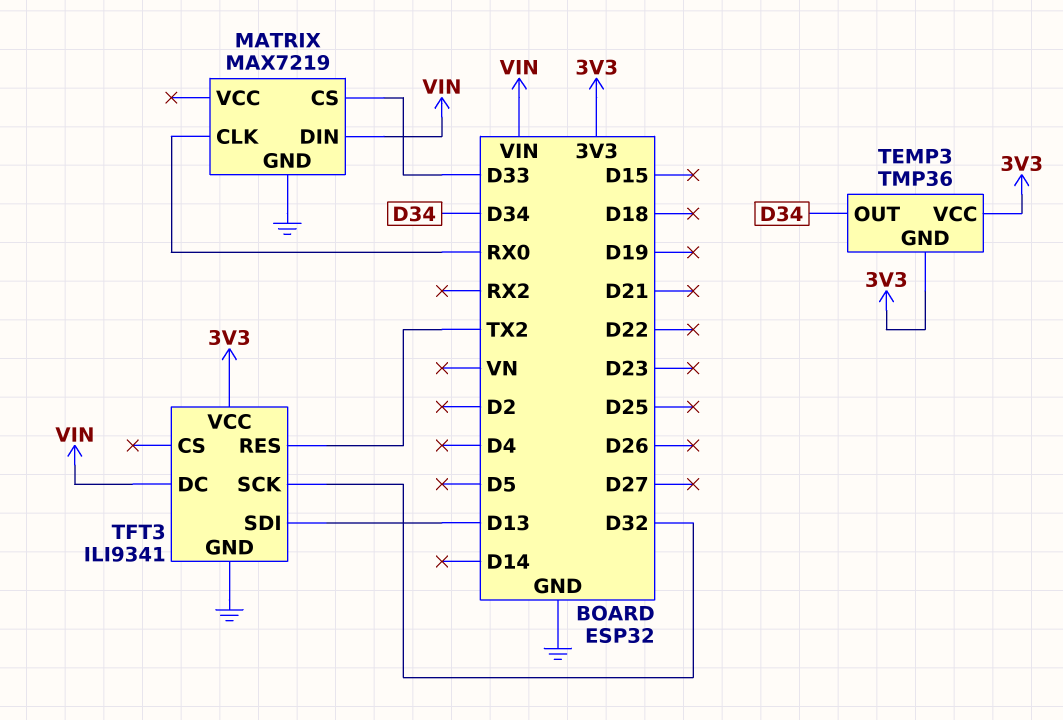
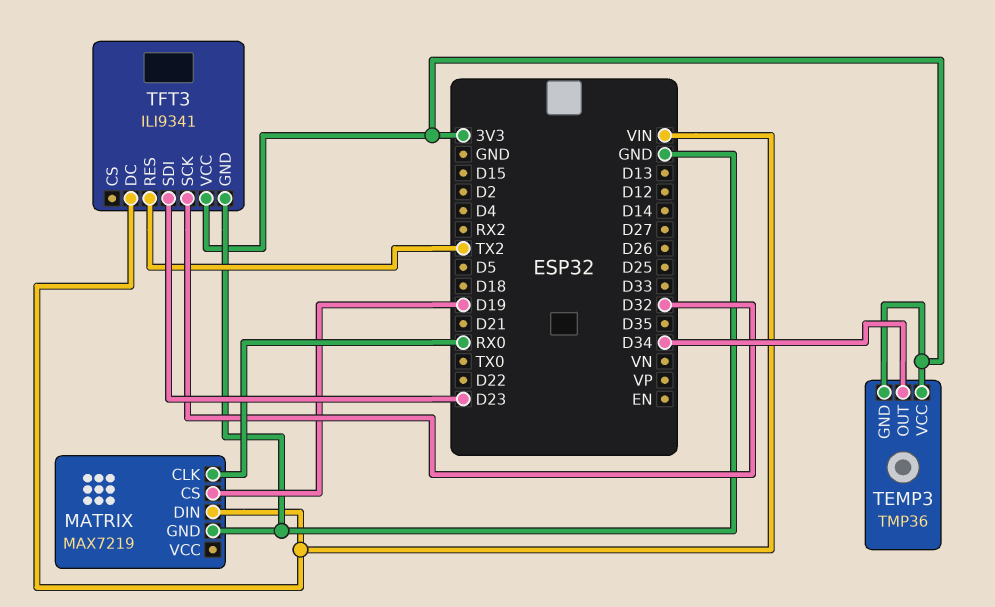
MATRIX pin CS: D33 -> D19
TFT3 pin SDI: D13 -> D23

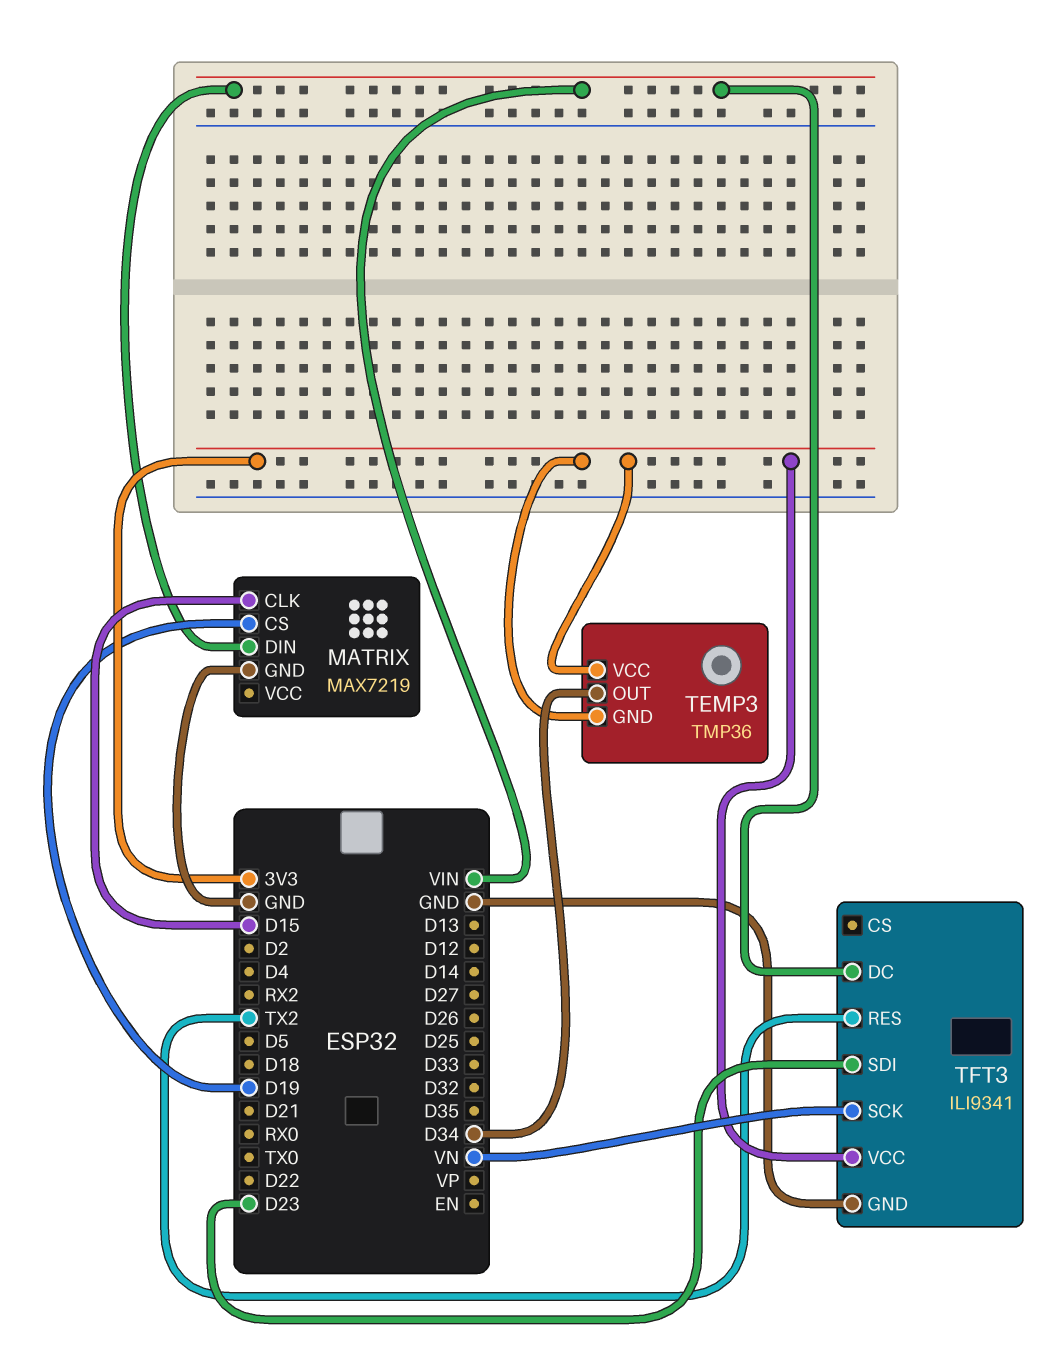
MATRIX pin CLK: RX0 -> D15
TFT3 pin SCK: D32 -> VN

